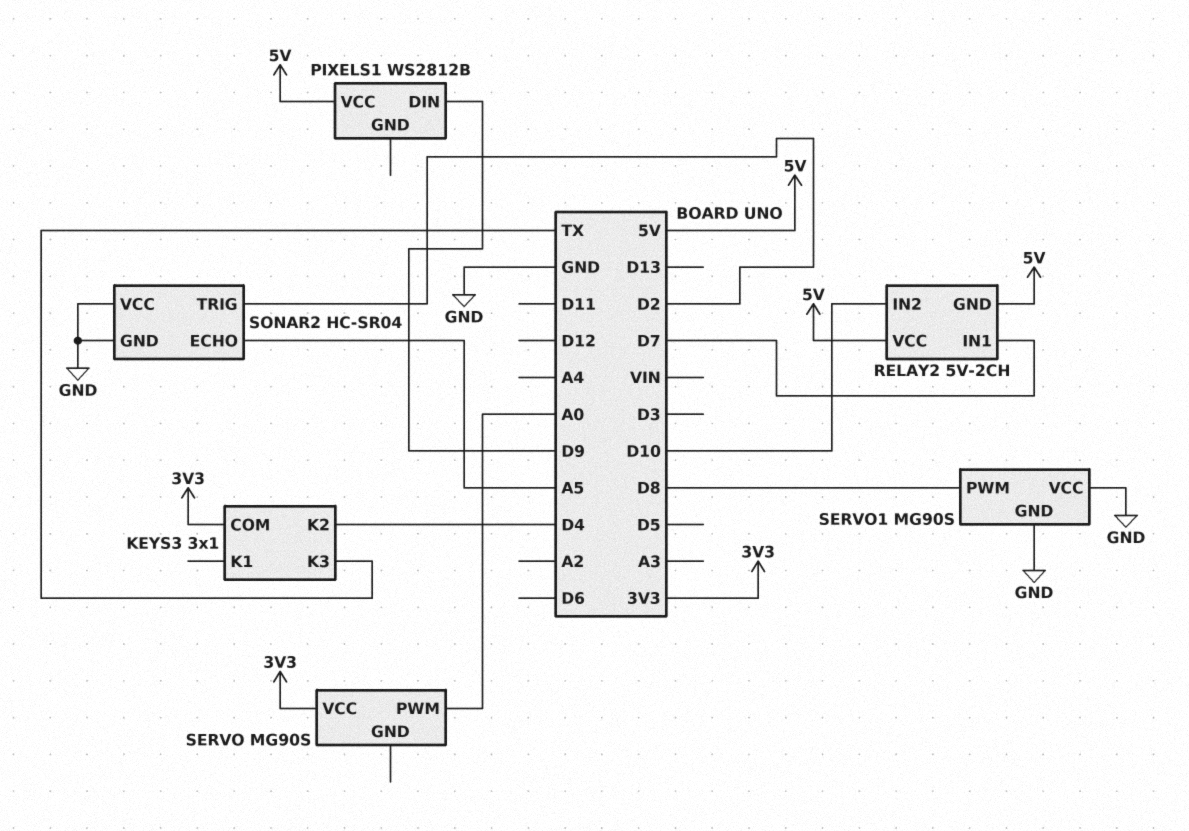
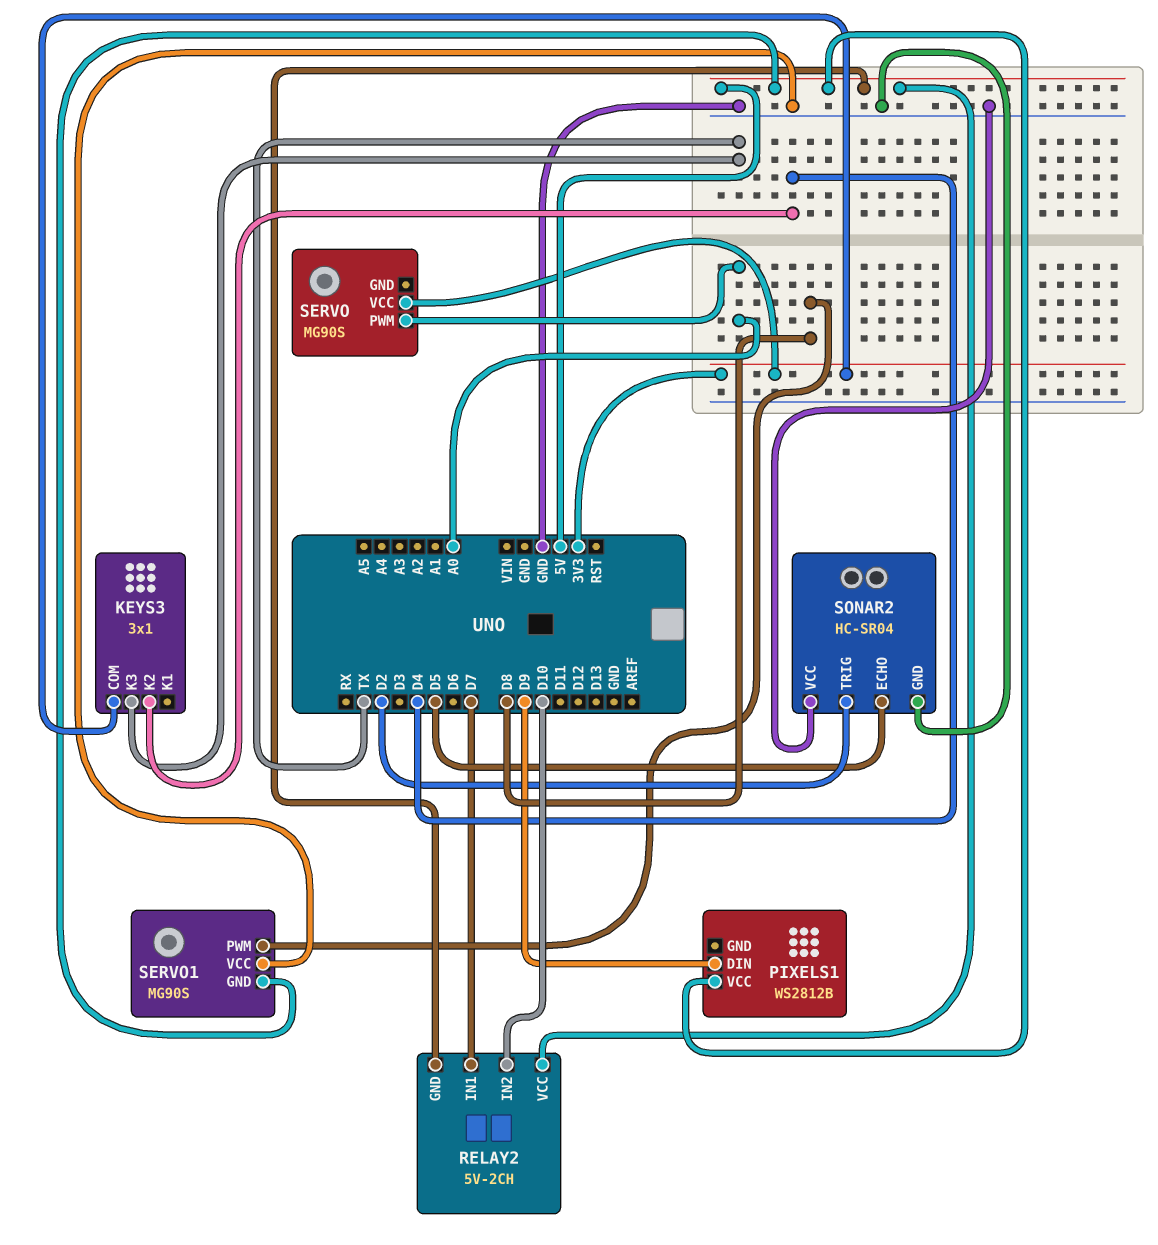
SERVO1 pin GND: GND -> 5V
SONAR2 pin ECHO: A5 -> D5

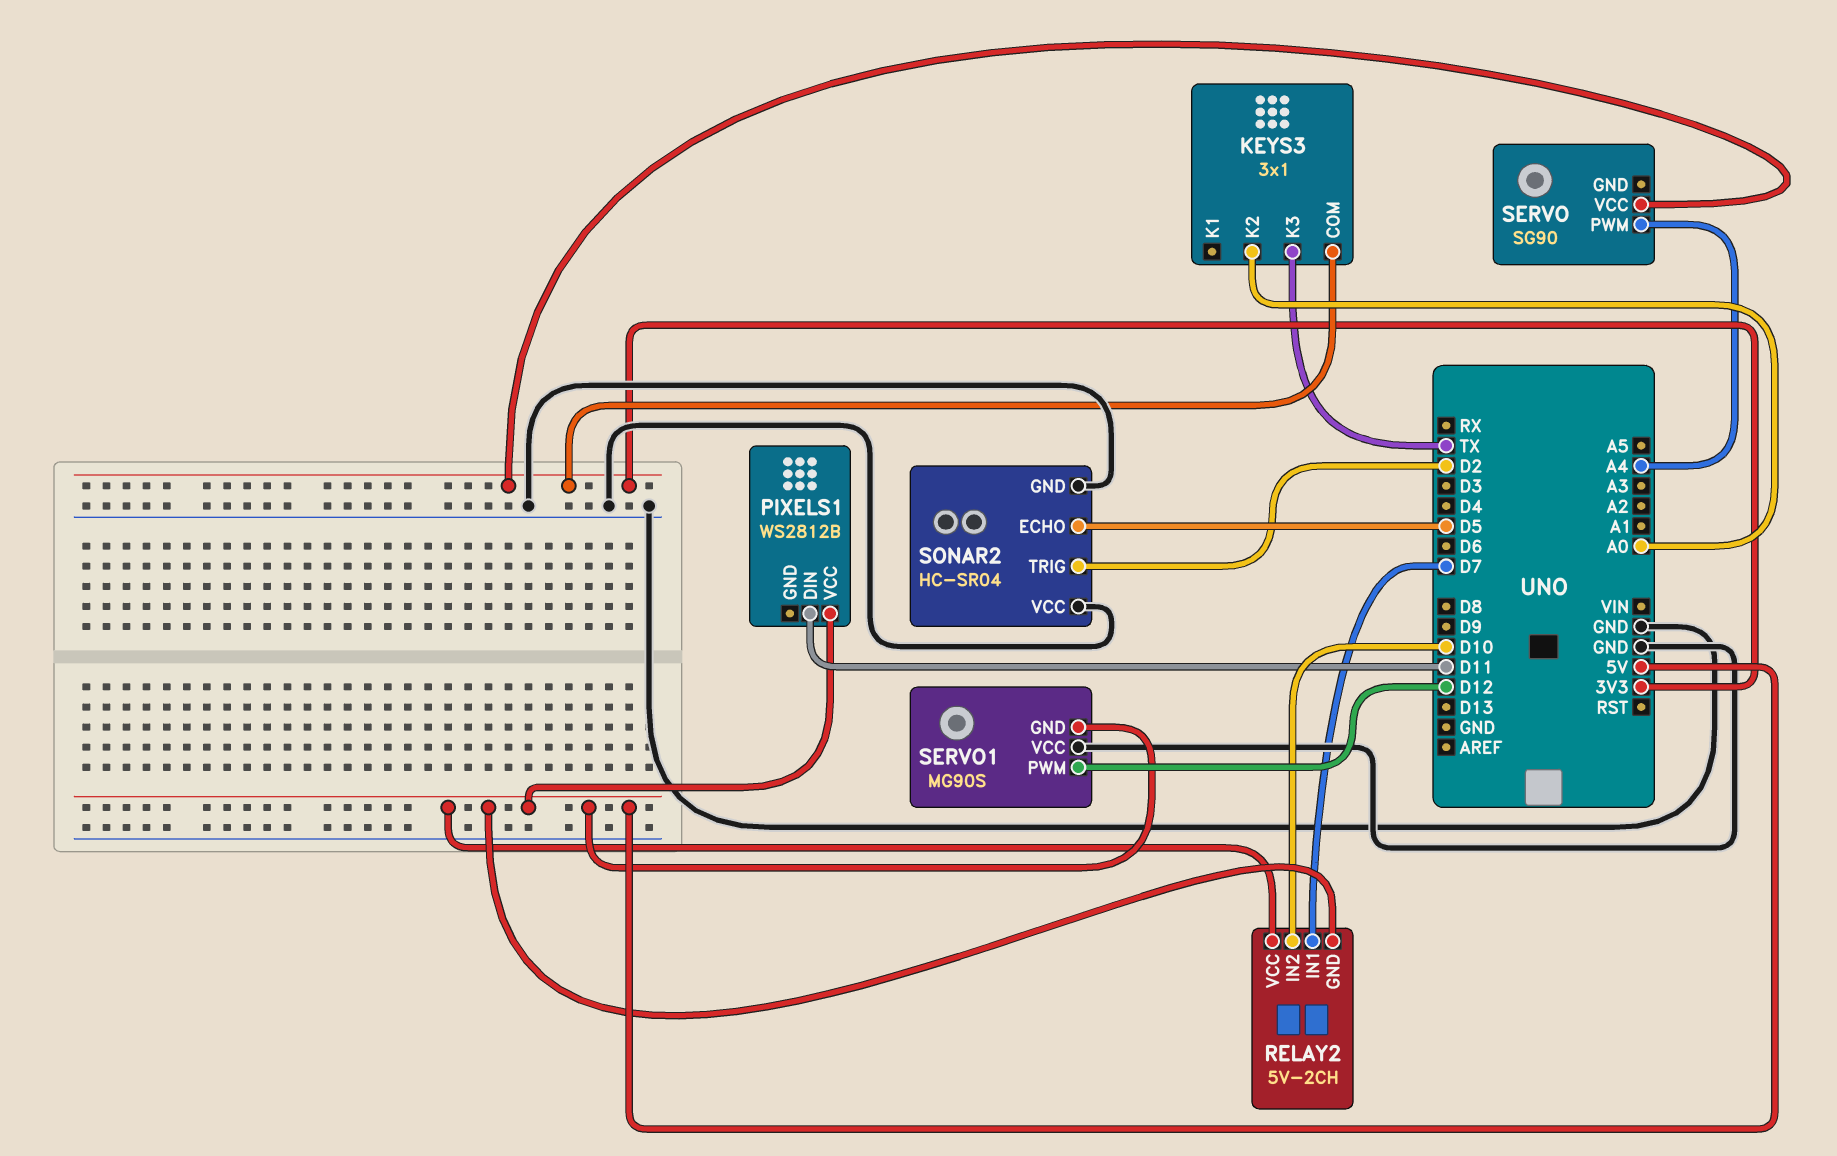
KEYS3 pin K2: D4 -> A0
PIXELS1 pin DIN: D9 -> D11
SERVO: MG90S -> SG90
SERVO pin PWM: A0 -> A4
SERVO1 pin PWM: D8 -> D12

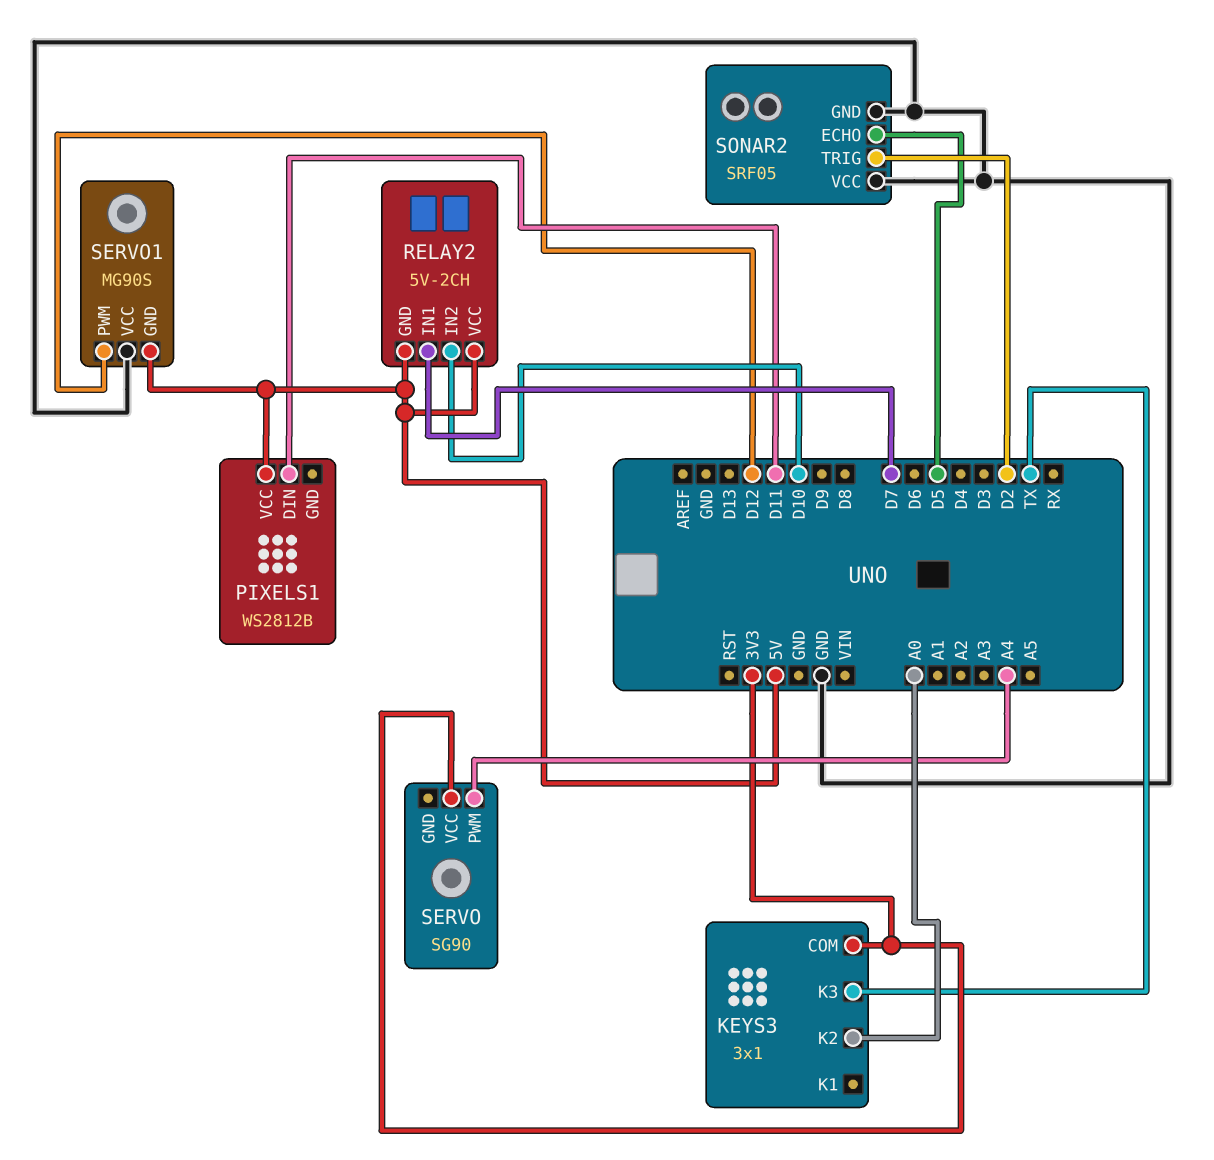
SONAR2: HC-SR04 -> SRF05

